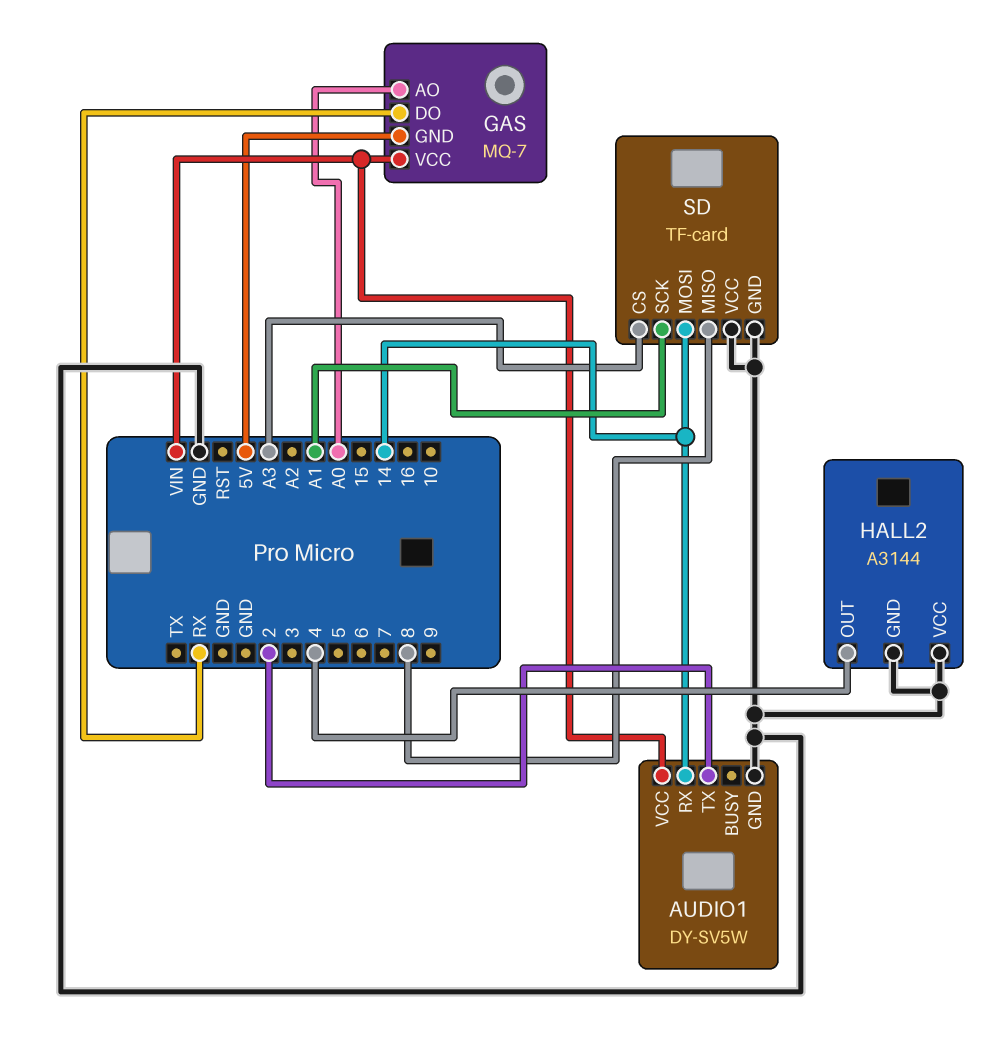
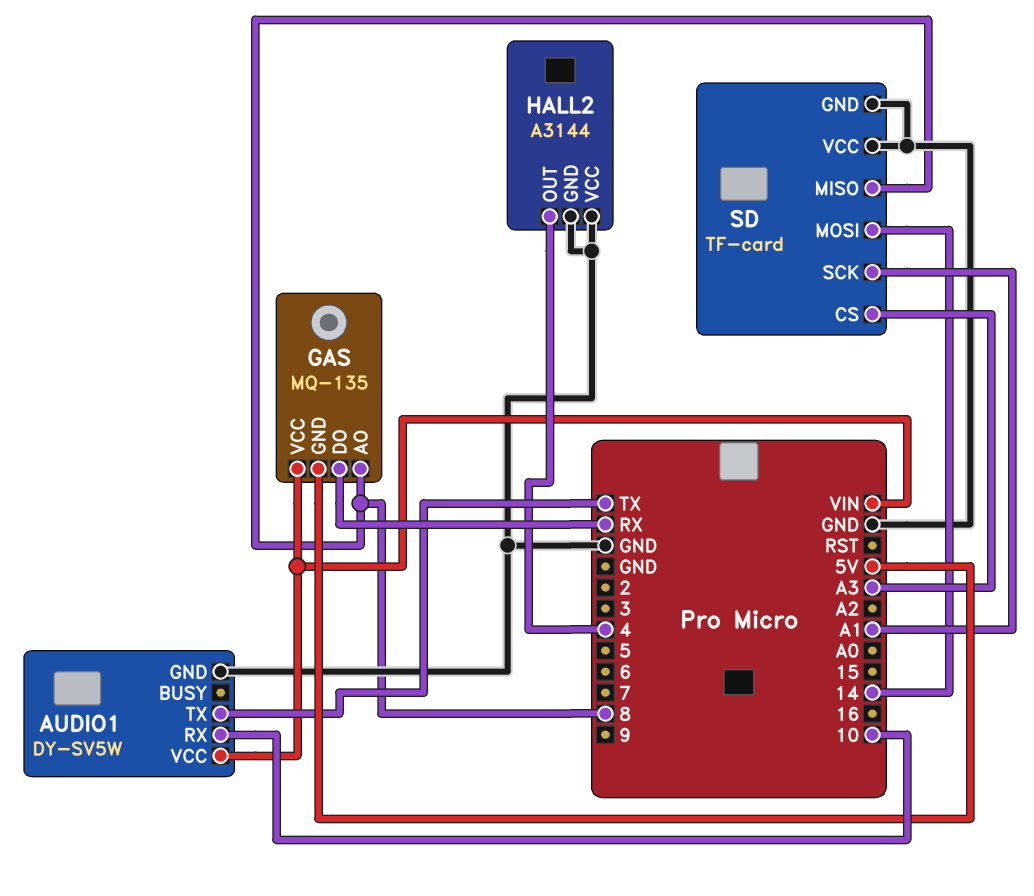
AUDIO1 pin RX: 14 -> 10
AUDIO1 pin TX: 2 -> TX
GAS: MQ-7 -> MQ-135
GAS pin AO: A0 -> 8

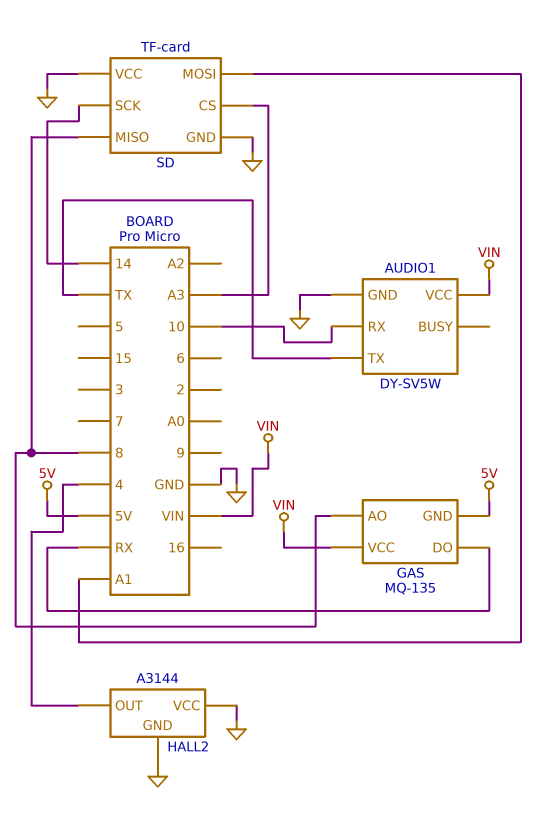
SD pin MOSI: 14 -> A1
SD pin SCK: A1 -> 14

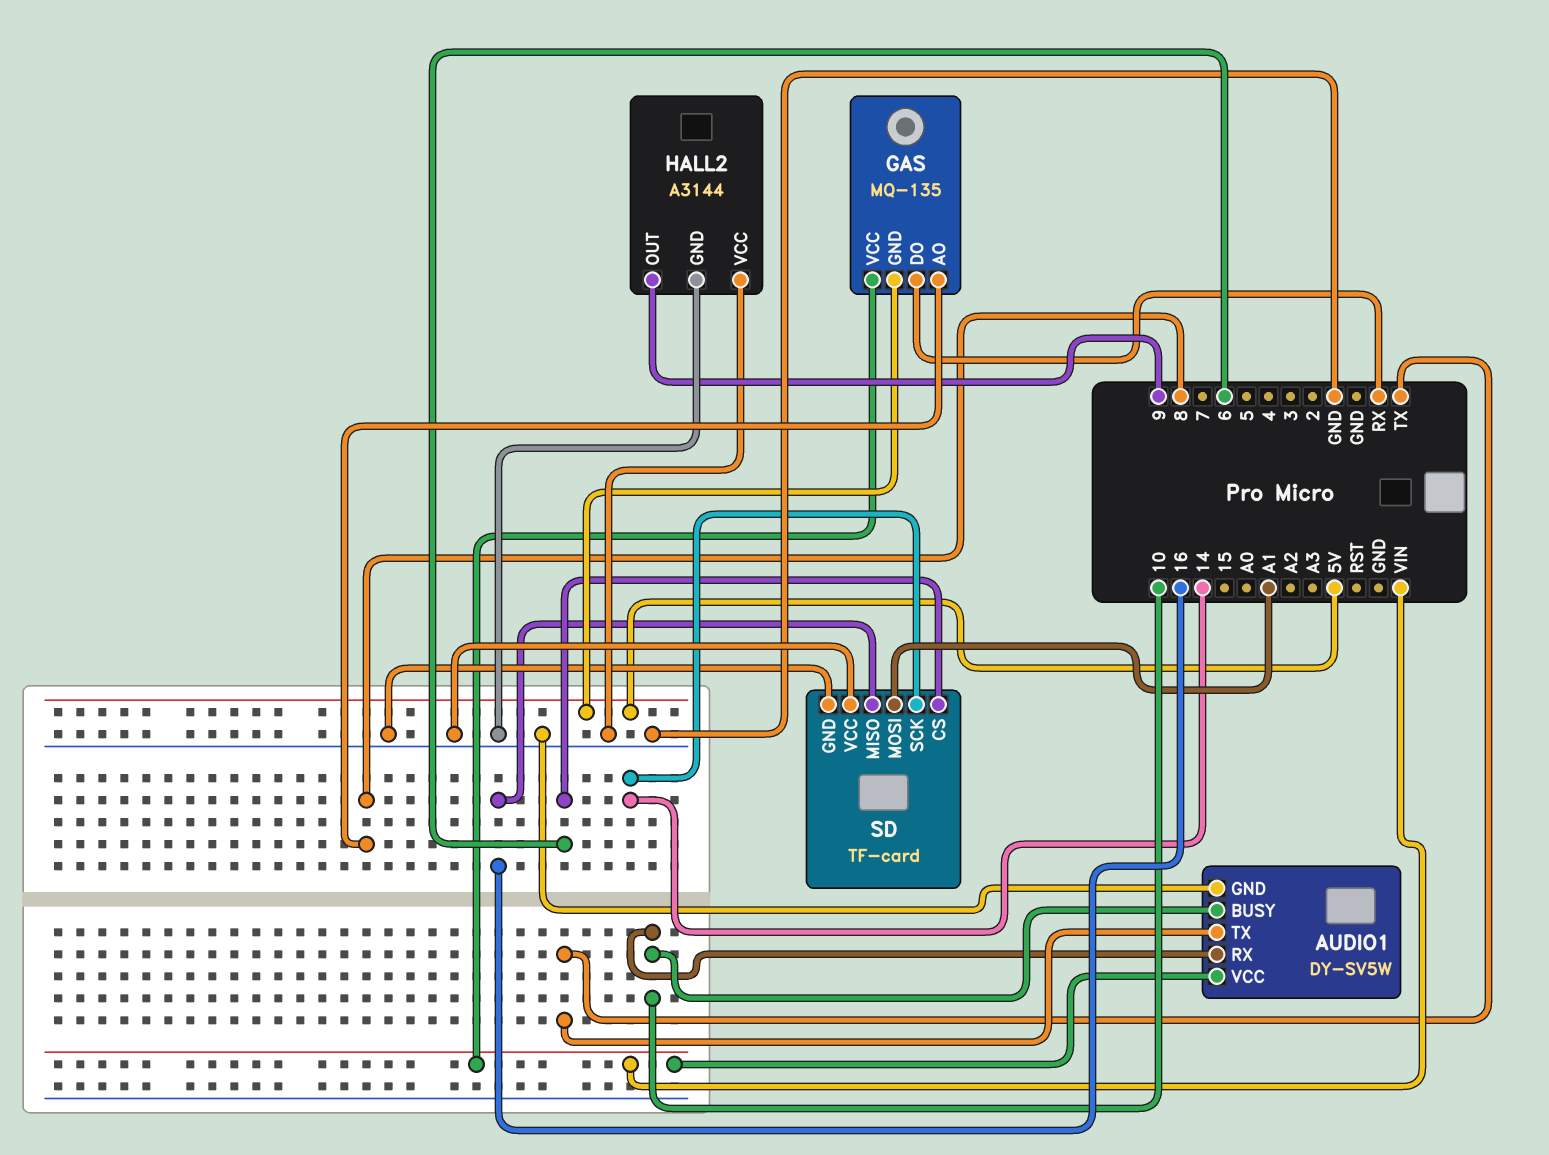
AUDIO1 pin BUSY: none -> 10
HALL2 pin OUT: 4 -> 9
SD pin CS: A3 -> 6
SD pin MISO: 8 -> 16

